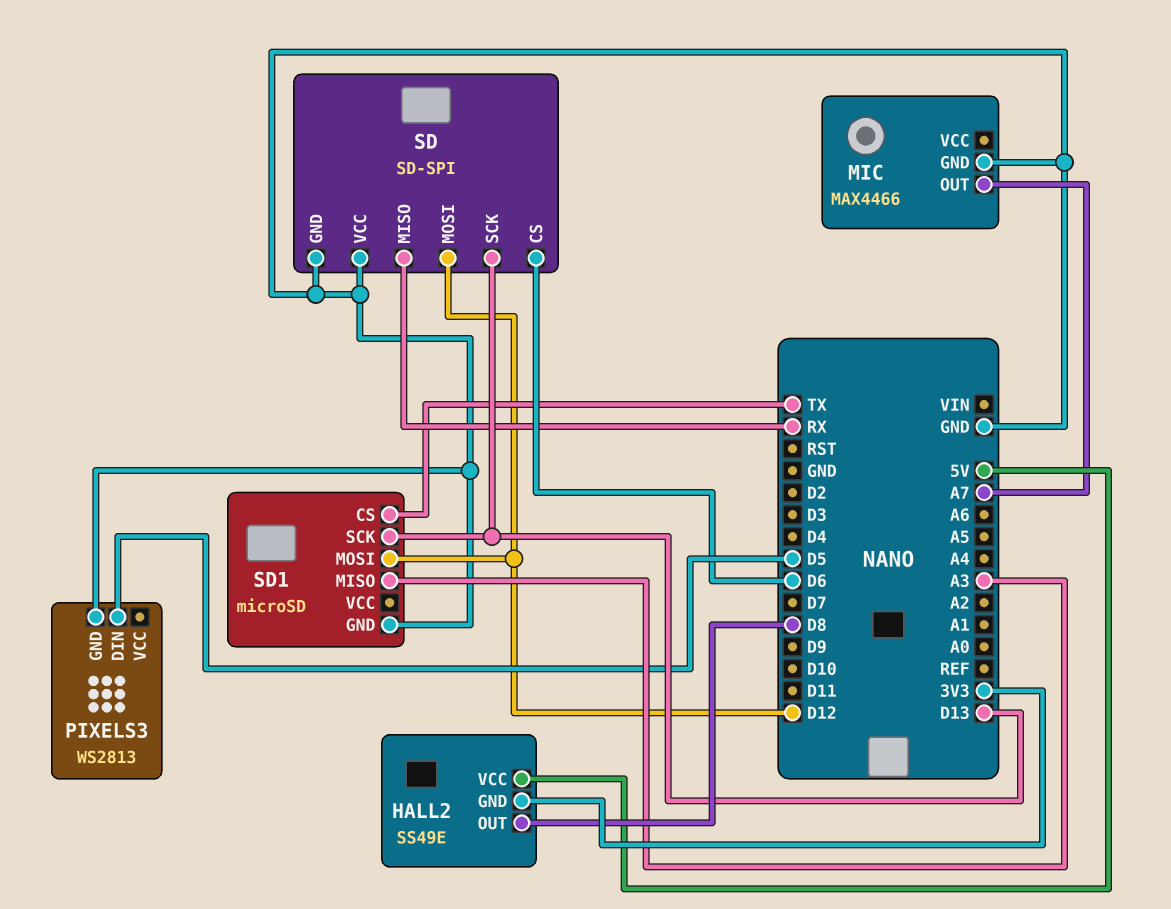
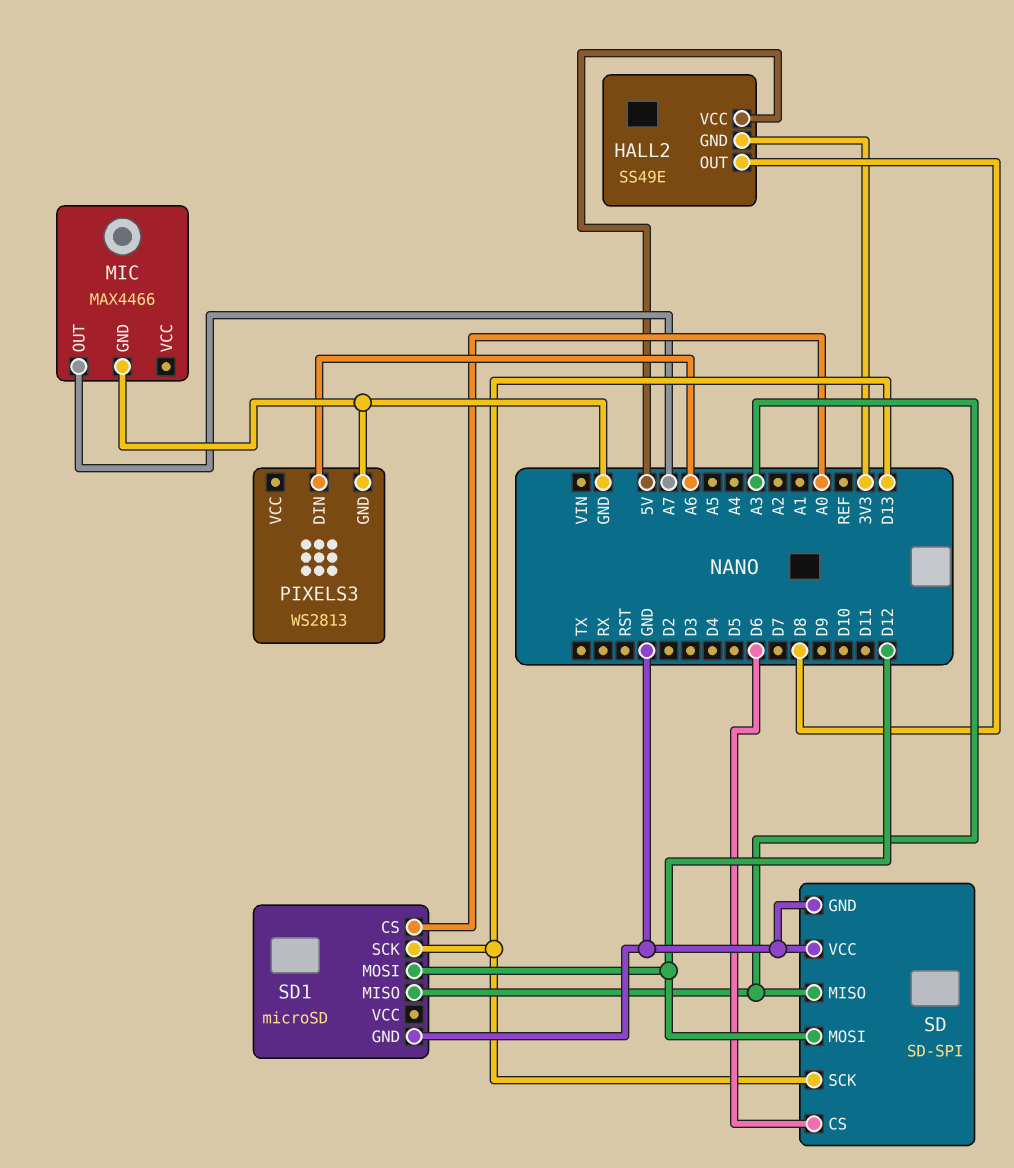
PIXELS3 pin DIN: D5 -> A6
SD pin MISO: RX -> A3
SD1 pin CS: TX -> A0

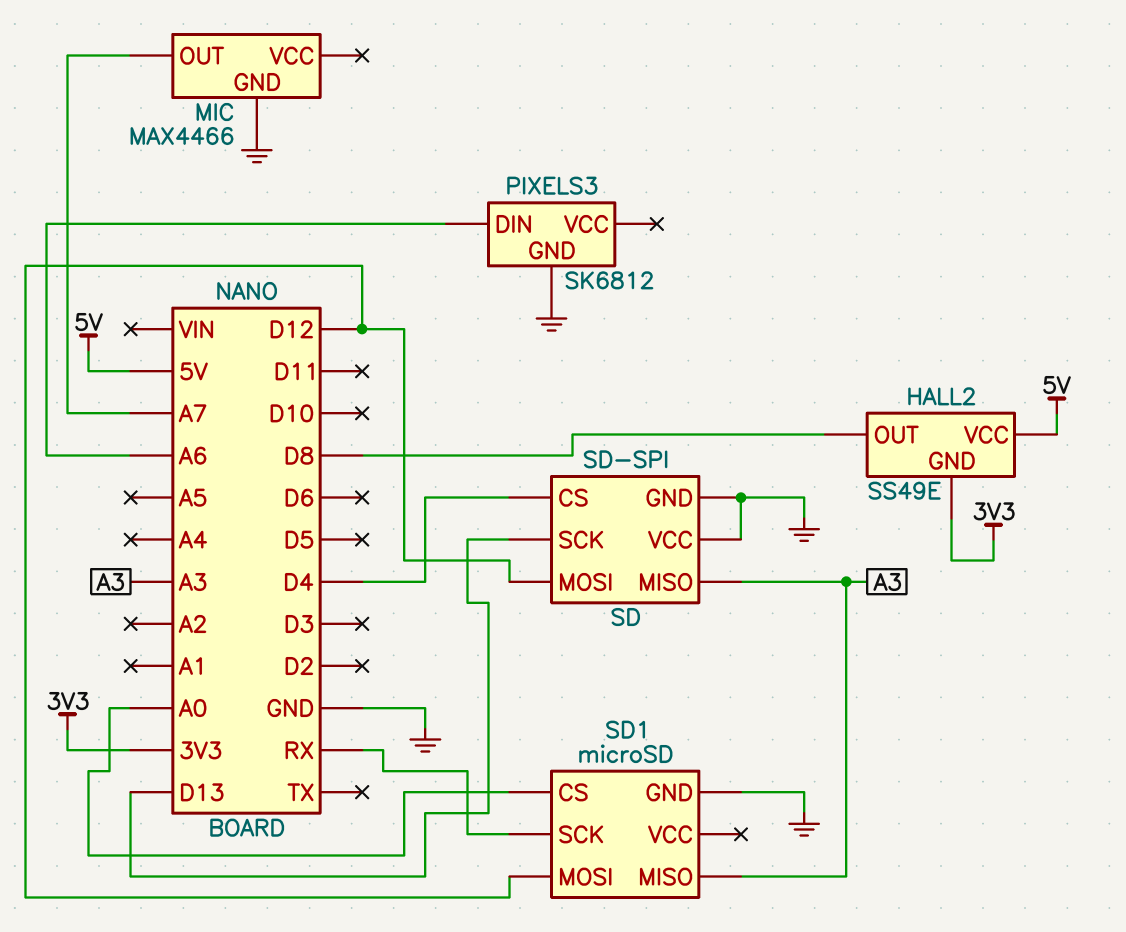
PIXELS3: WS2813 -> SK6812
SD pin CS: D6 -> D4
SD1 pin SCK: D13 -> RX

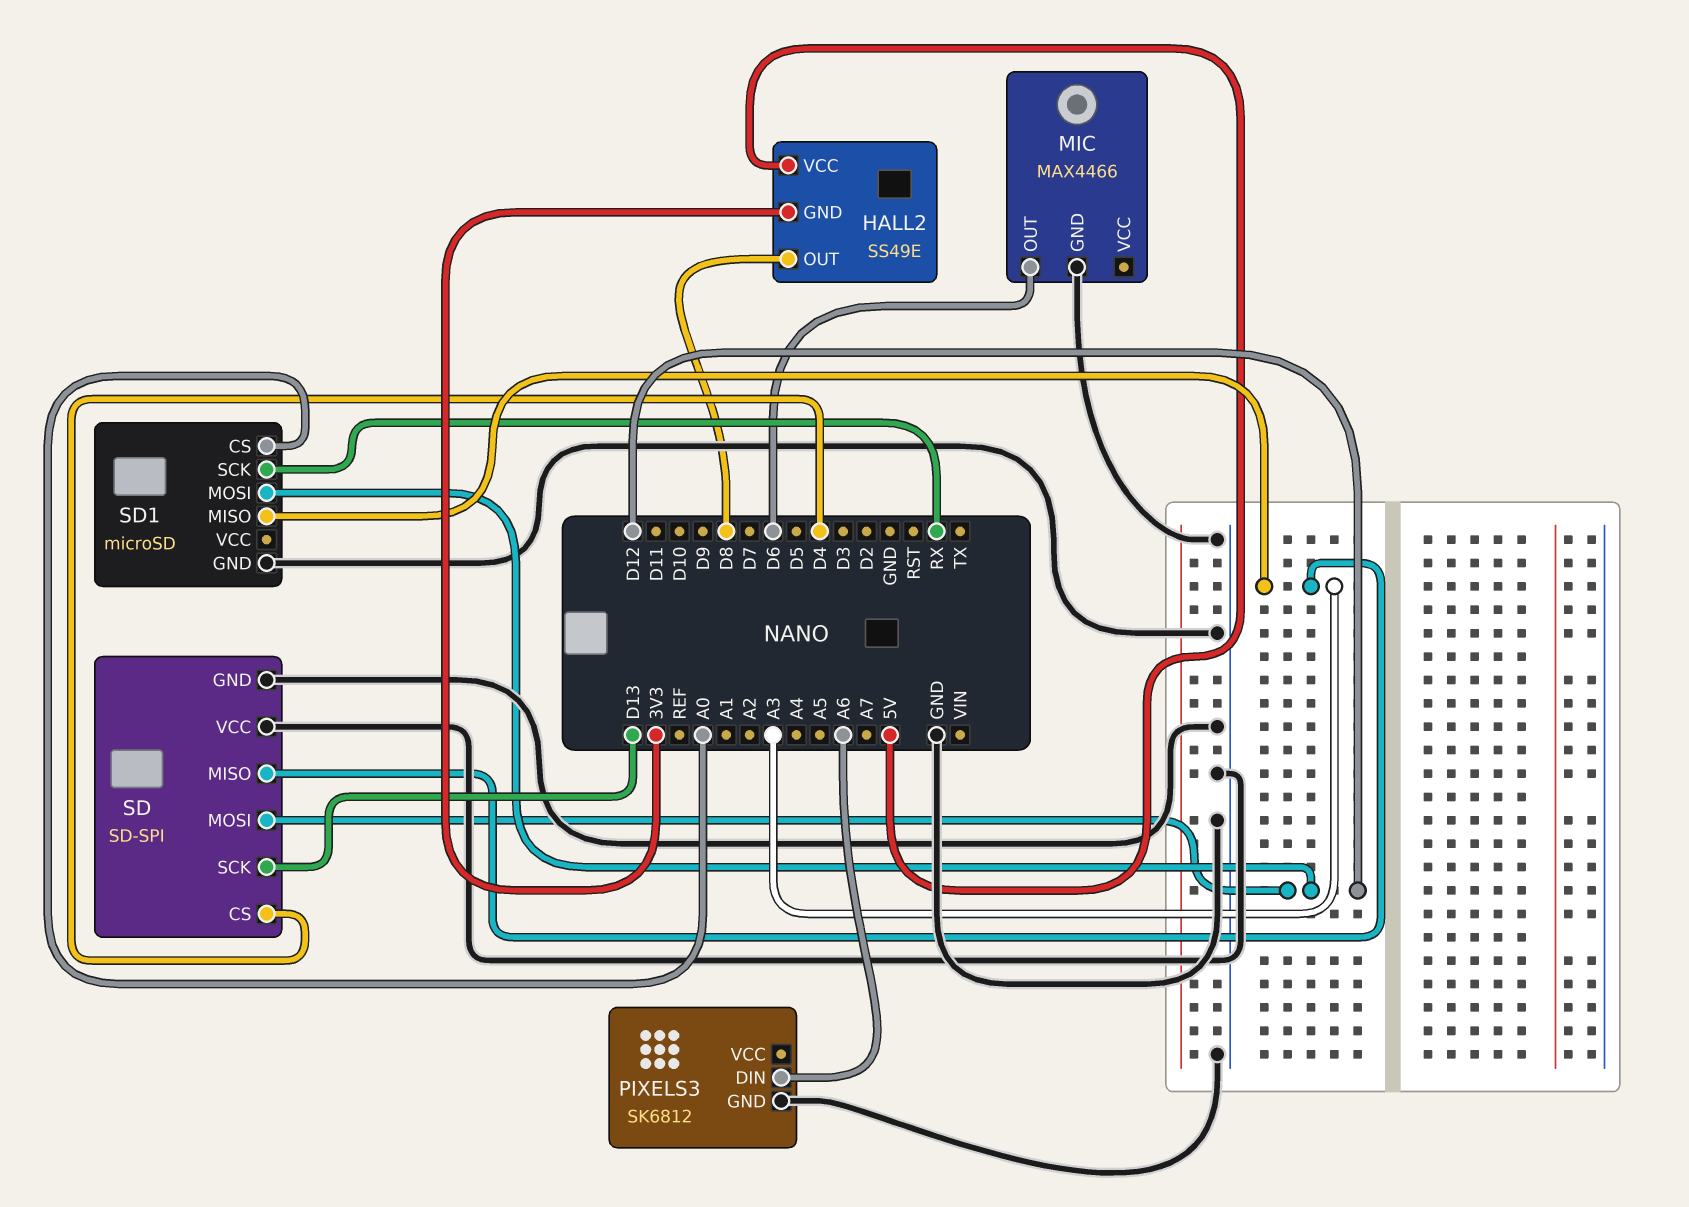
MIC pin OUT: A7 -> D6

